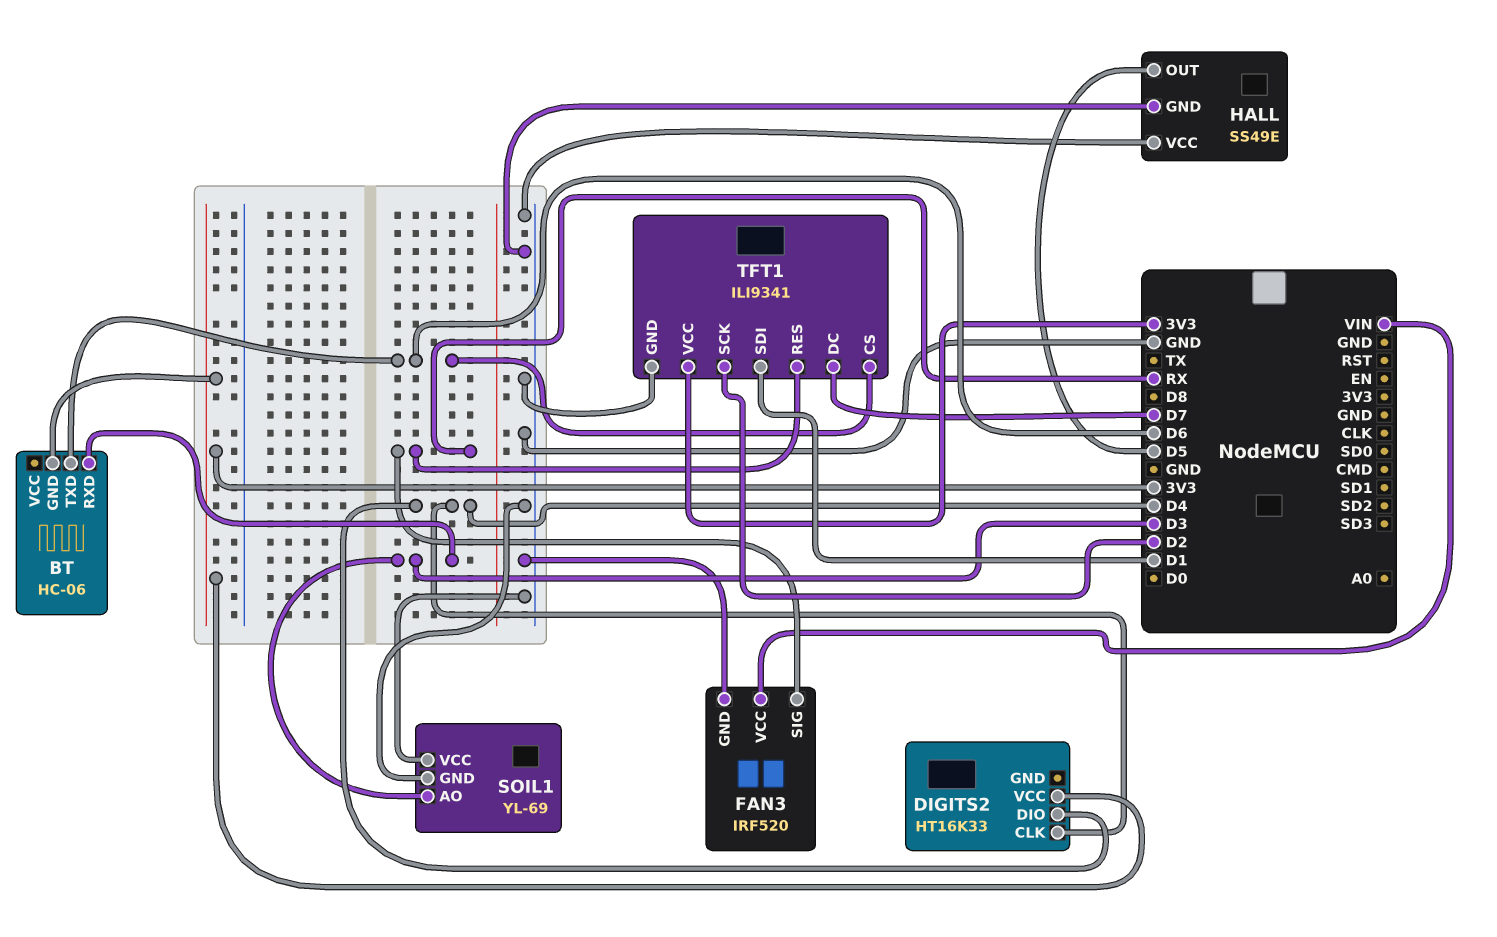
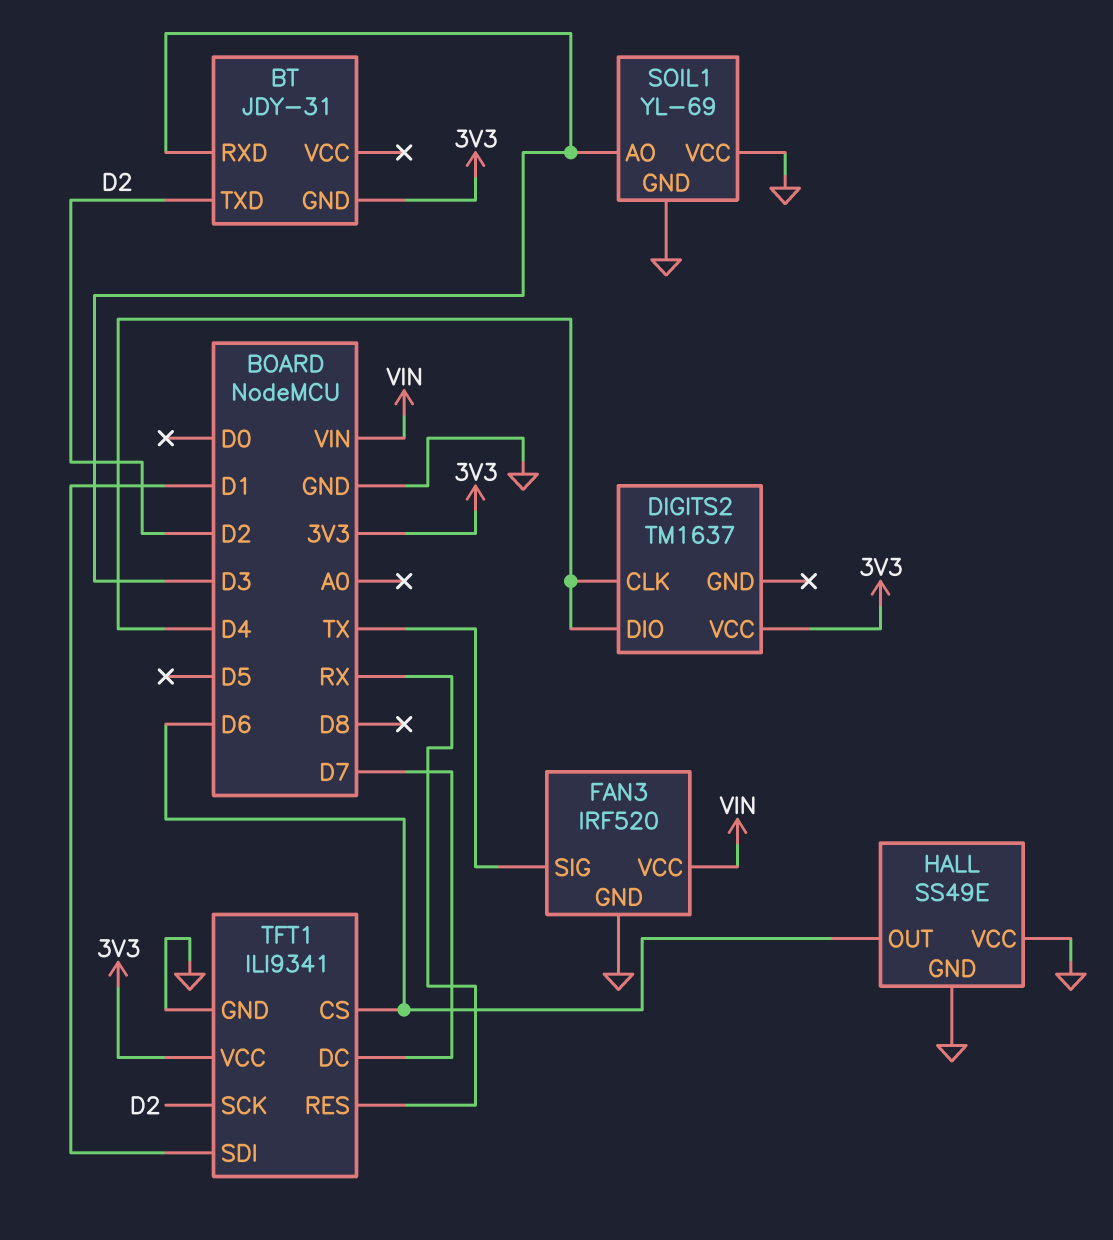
BT: HC-06 -> JDY-31
BT pin TXD: D6 -> D2
DIGITS2: HT16K33 -> TM1637
FAN3 pin SIG: RX -> TX
HALL pin OUT: D5 -> D6

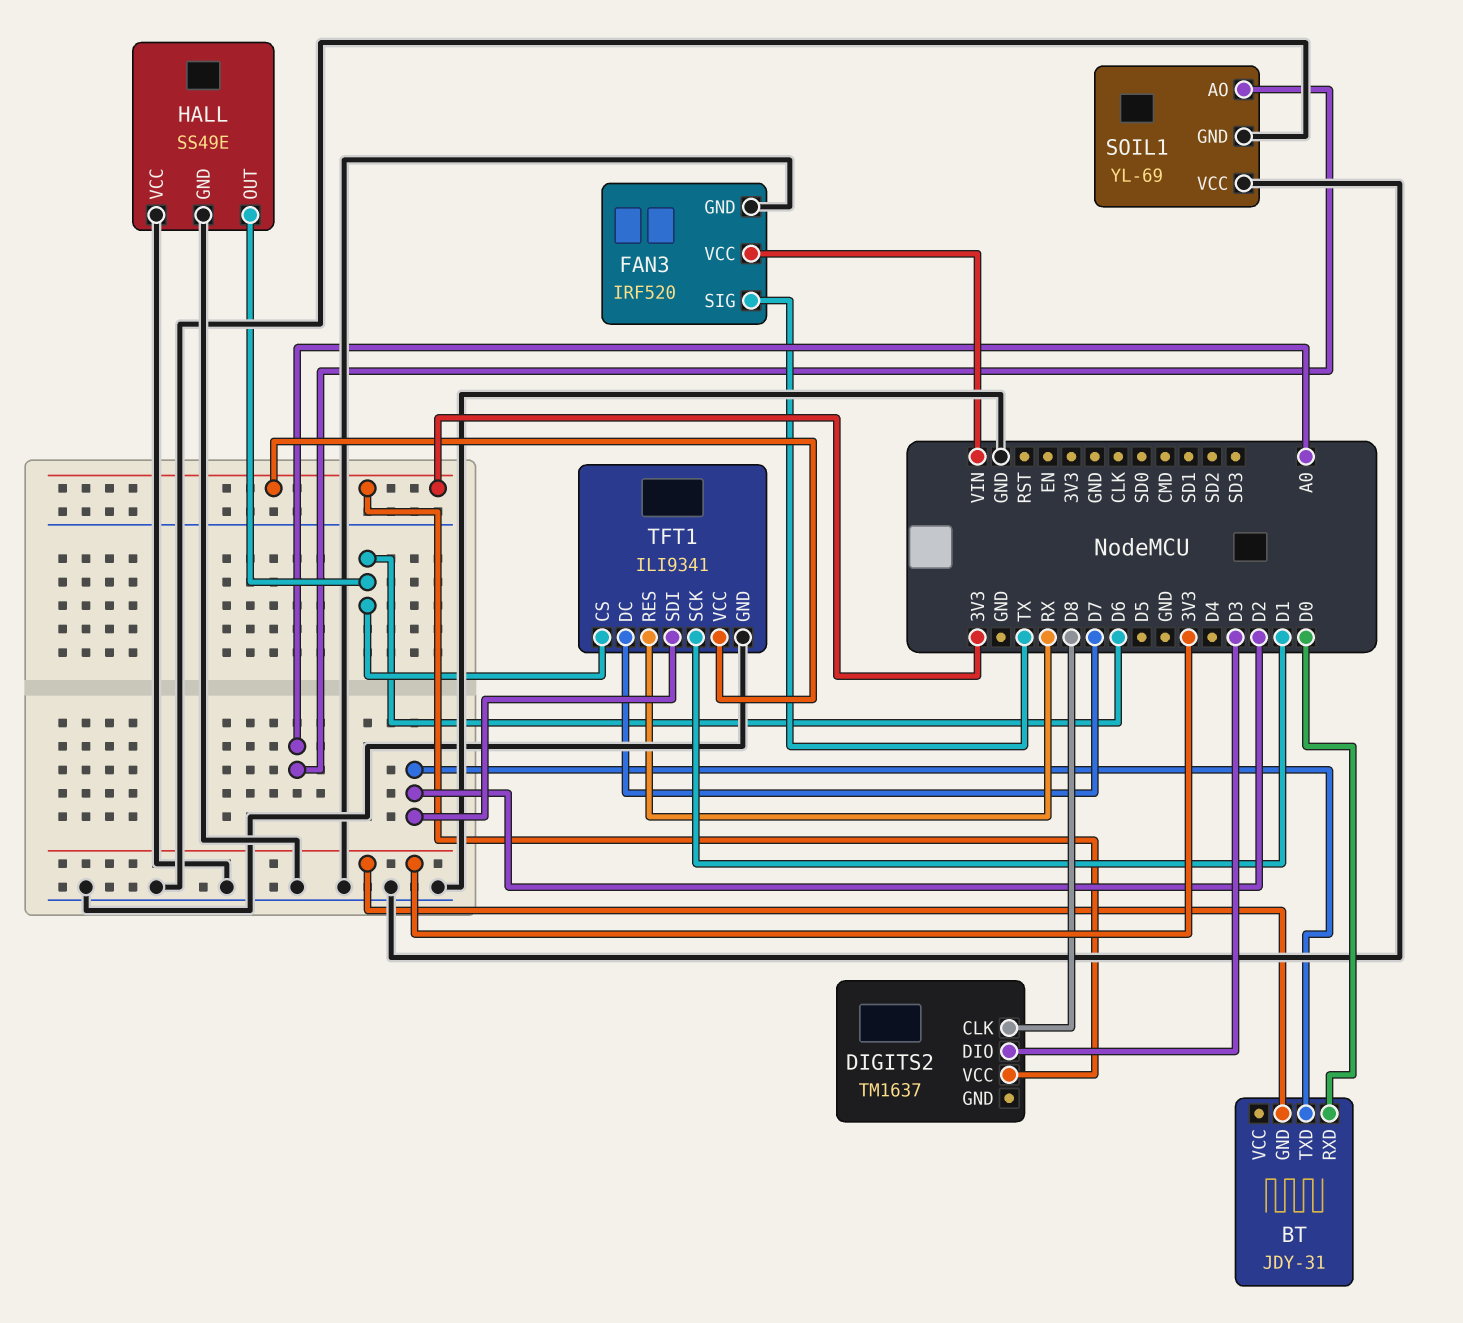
BT pin RXD: D3 -> D0
DIGITS2 pin CLK: D4 -> D8
DIGITS2 pin DIO: D4 -> D3
SOIL1 pin AO: D3 -> A0
TFT1 pin SCK: D2 -> D1
TFT1 pin SDI: D1 -> D2

